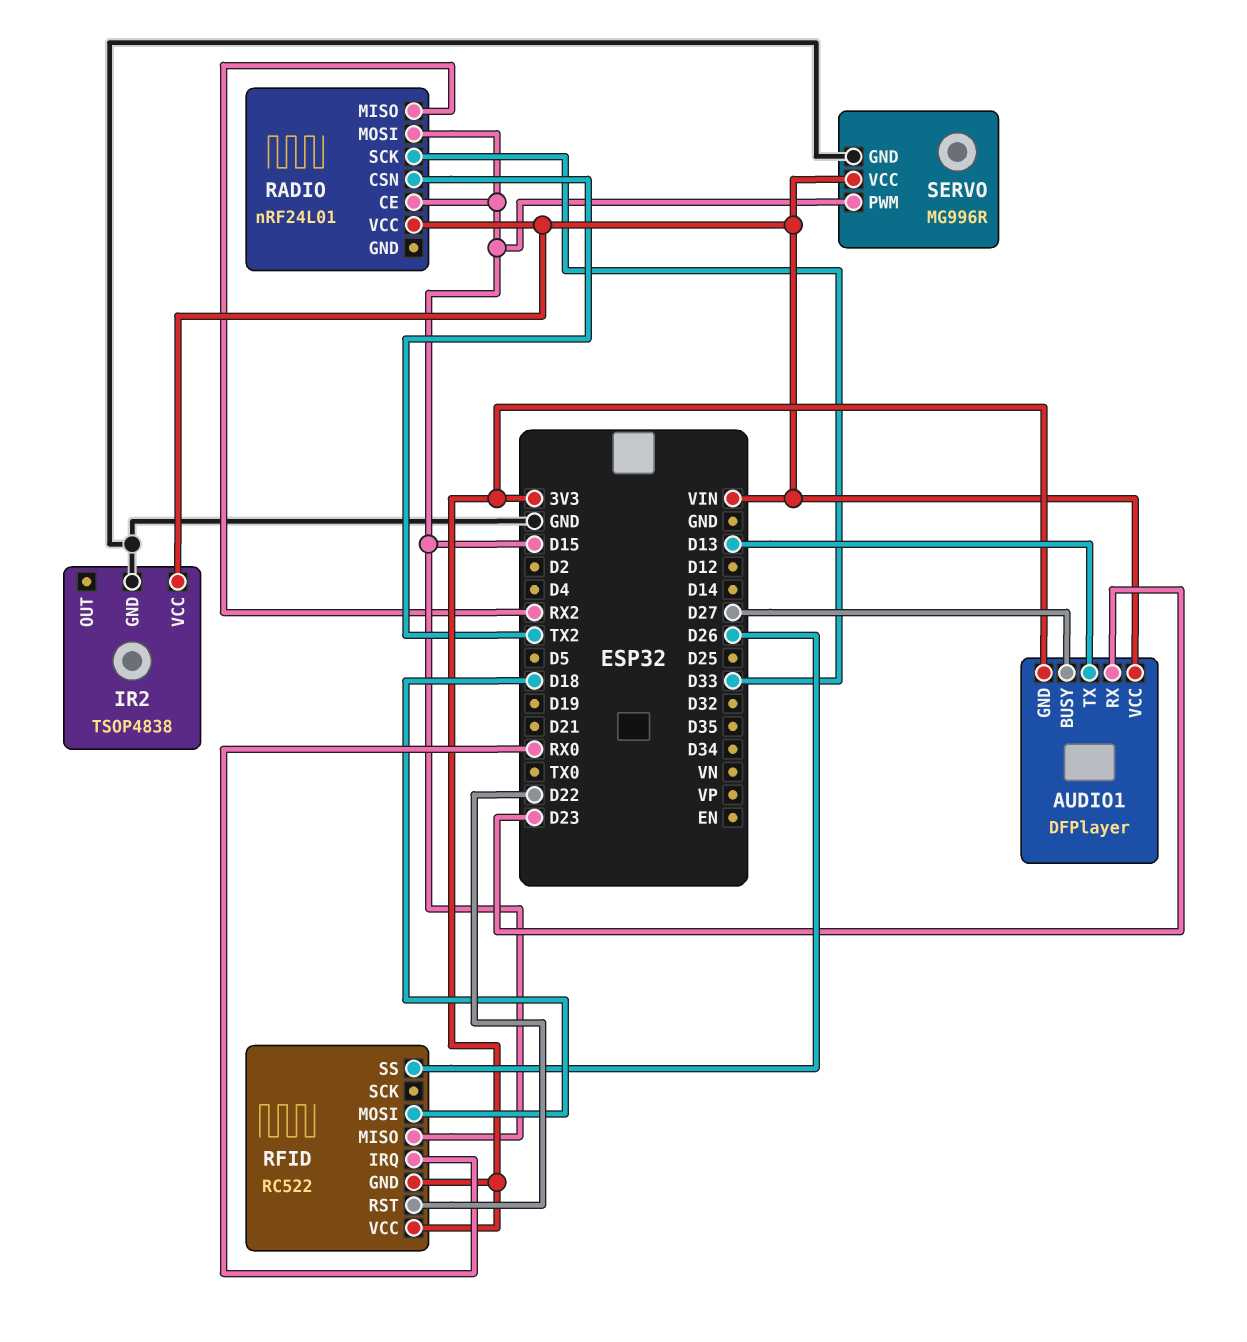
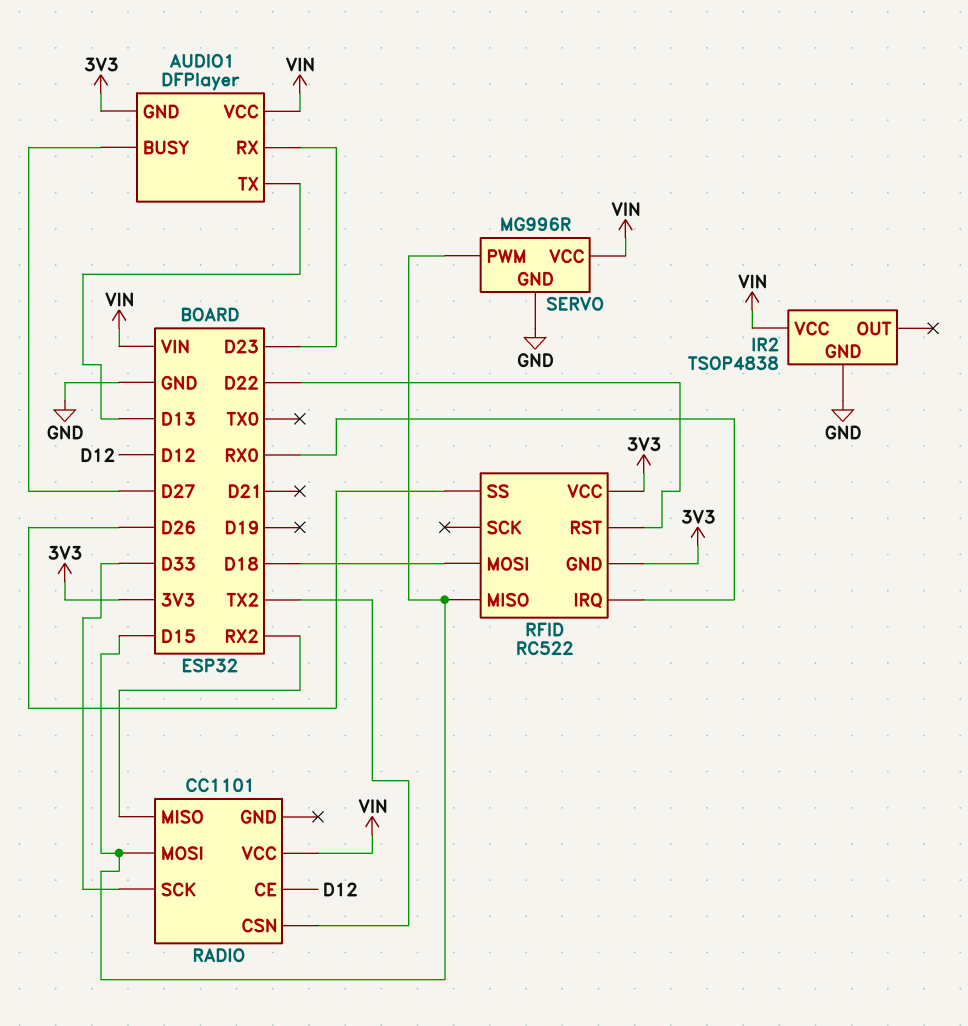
RADIO: nRF24L01 -> CC1101
RADIO pin CE: D15 -> D12

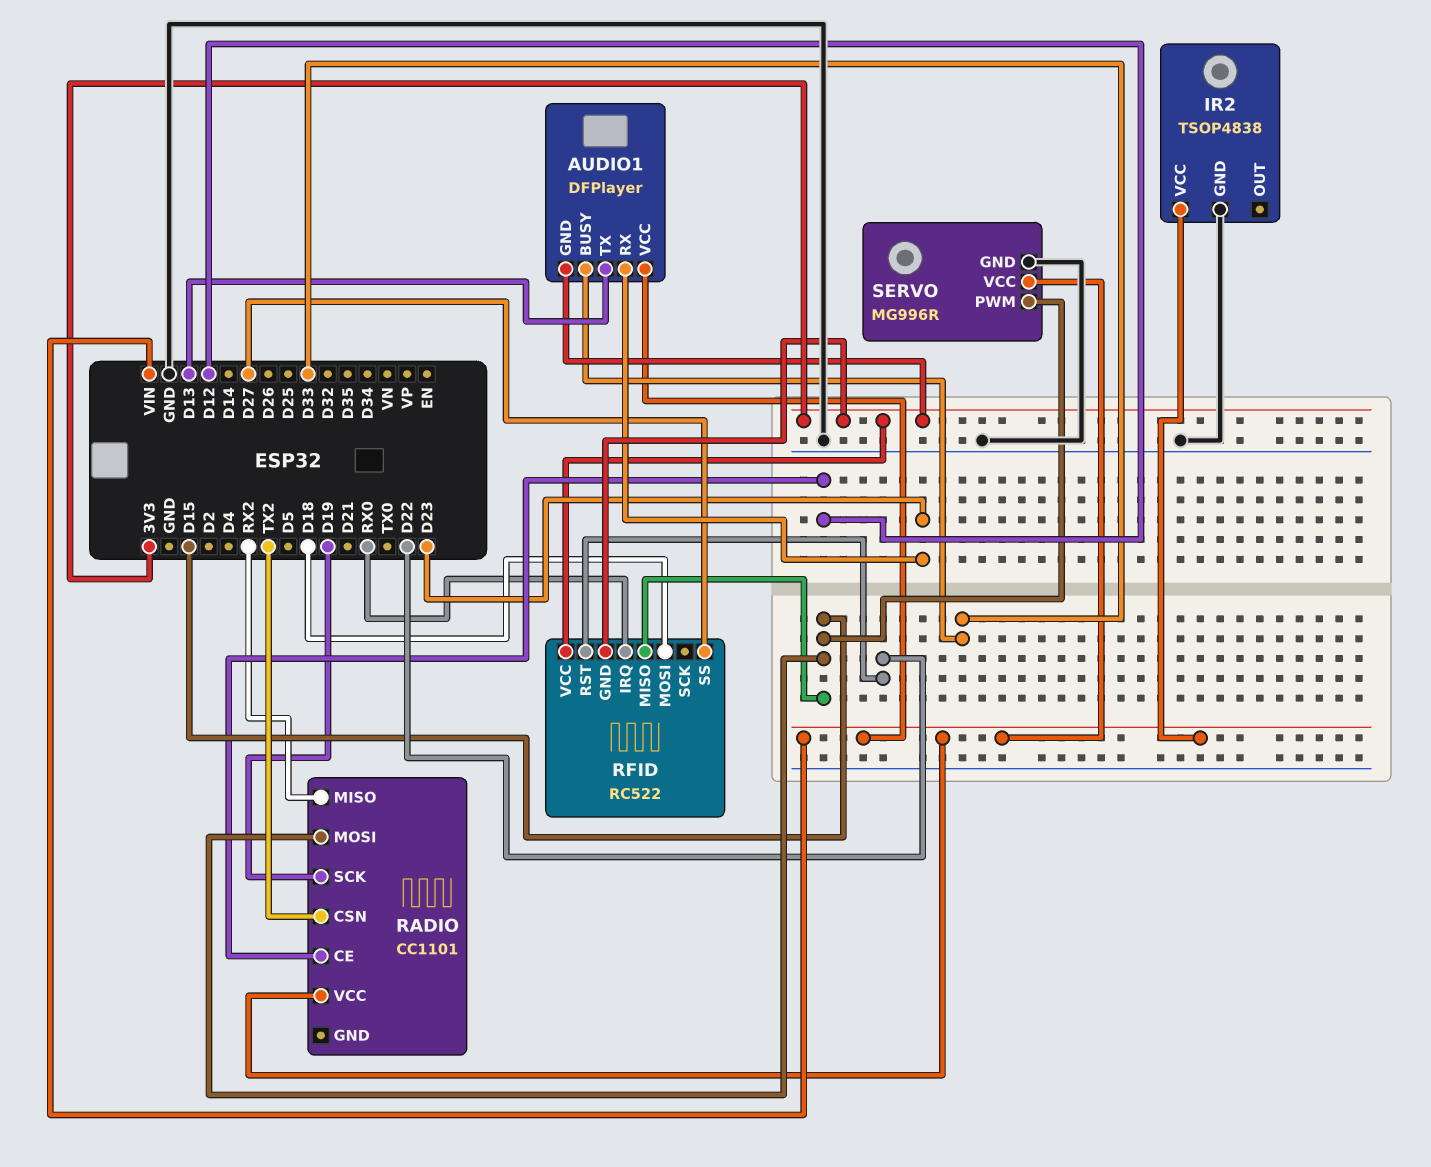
AUDIO1 pin BUSY: D27 -> D33
RADIO pin SCK: D33 -> D19
RFID pin SS: D26 -> D27

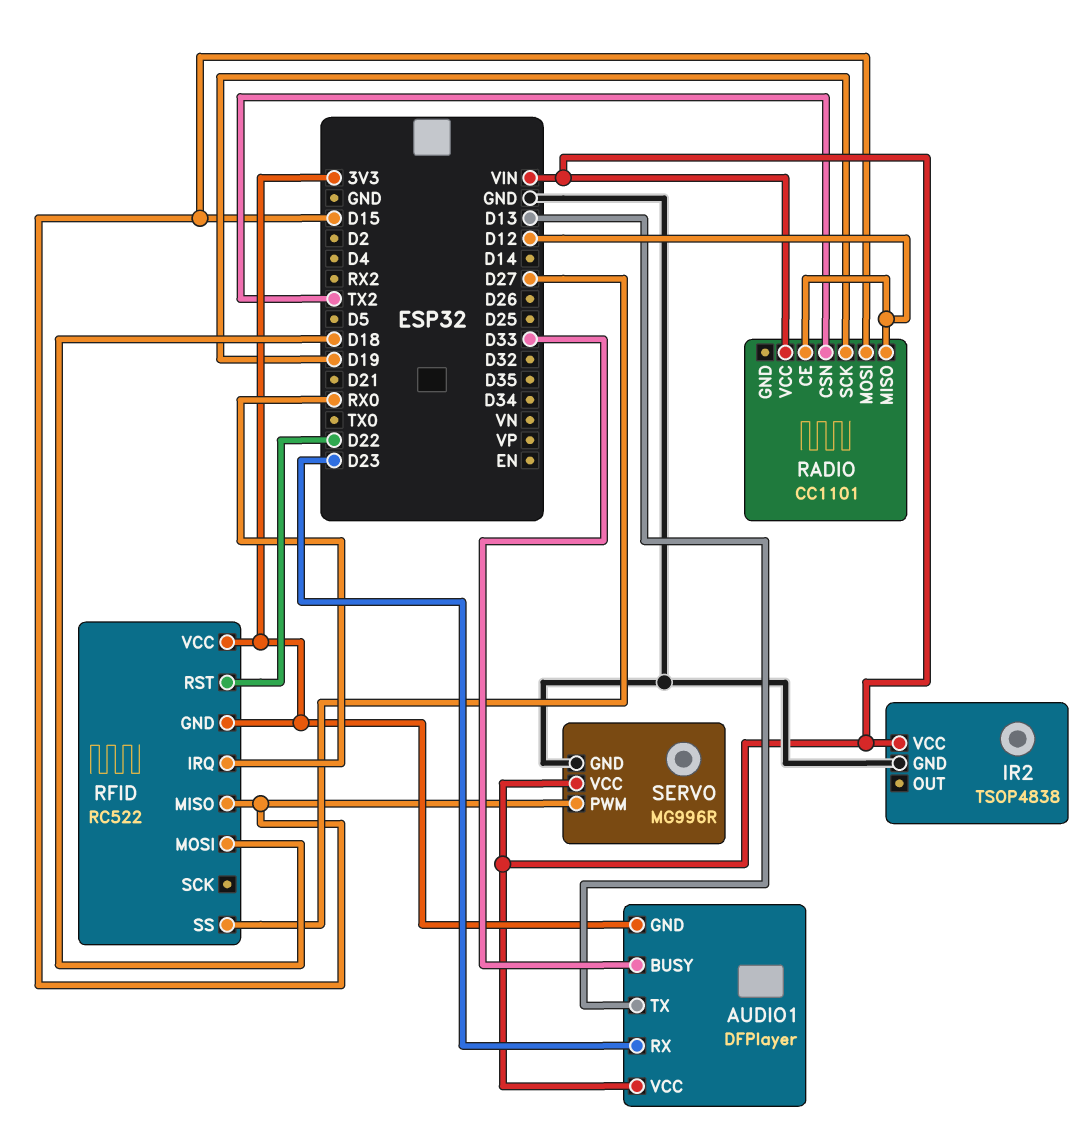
RADIO pin MISO: RX2 -> D12

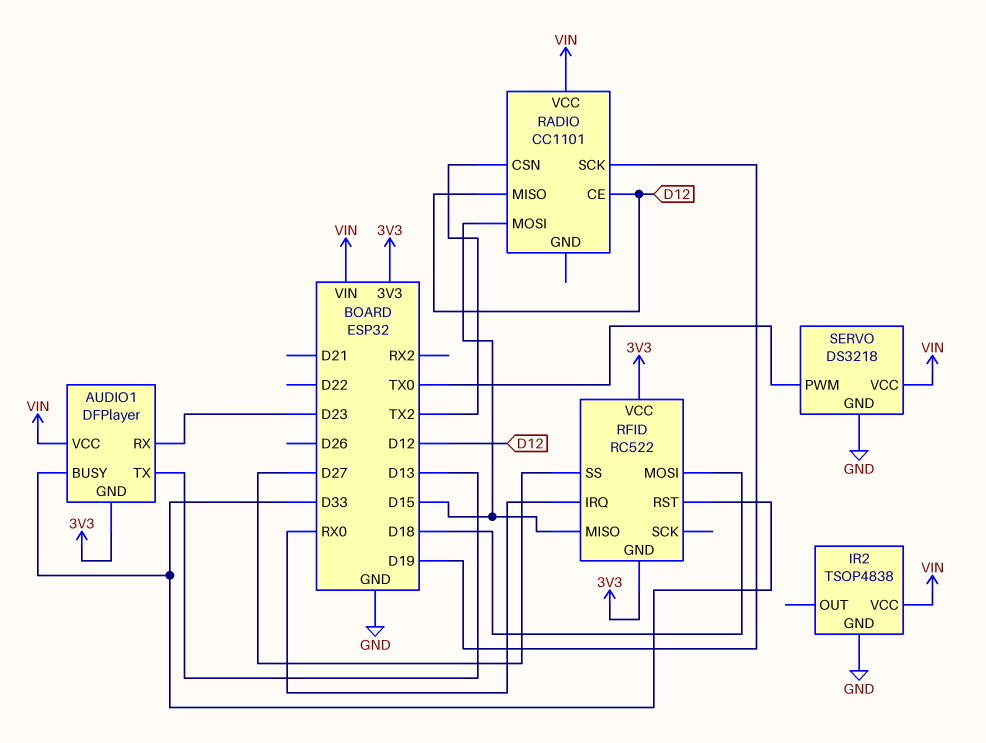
RFID pin RST: D22 -> D33
SERVO: MG996R -> DS3218
SERVO pin PWM: D15 -> TX0

